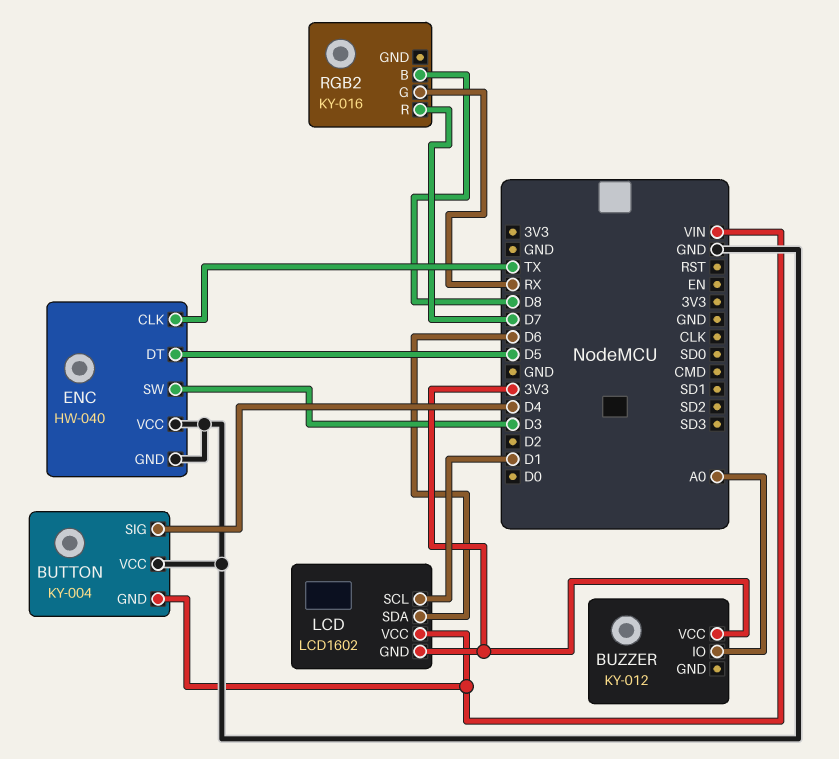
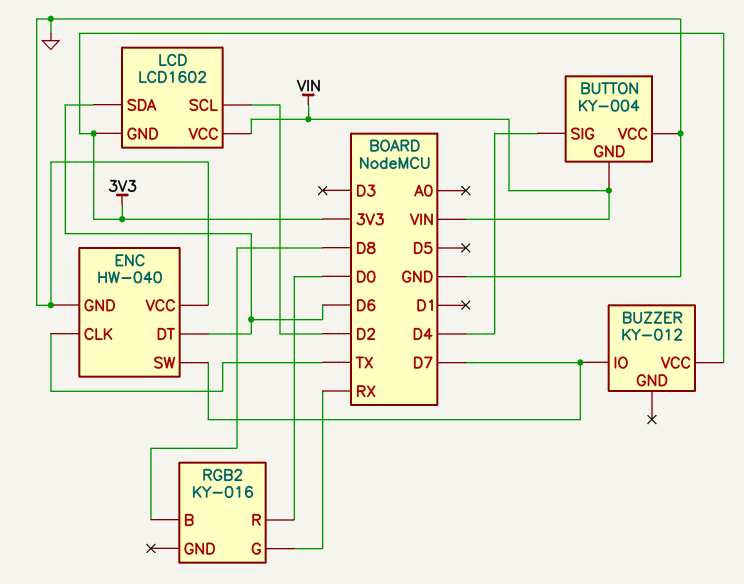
BUZZER pin IO: A0 -> D7
ENC pin DT: D5 -> D6
ENC pin SW: D3 -> D7
LCD pin SCL: D1 -> D2
RGB2 pin R: D7 -> D0

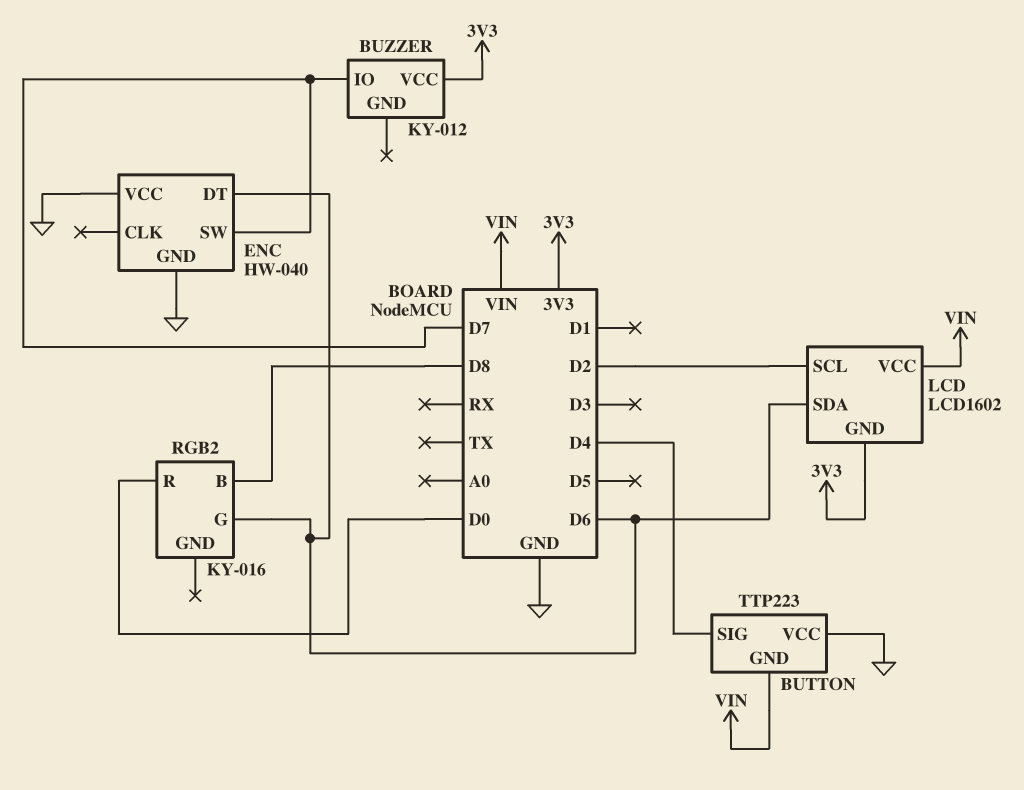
BUTTON: KY-004 -> TTP223
ENC pin CLK: TX -> none
RGB2 pin G: RX -> D6

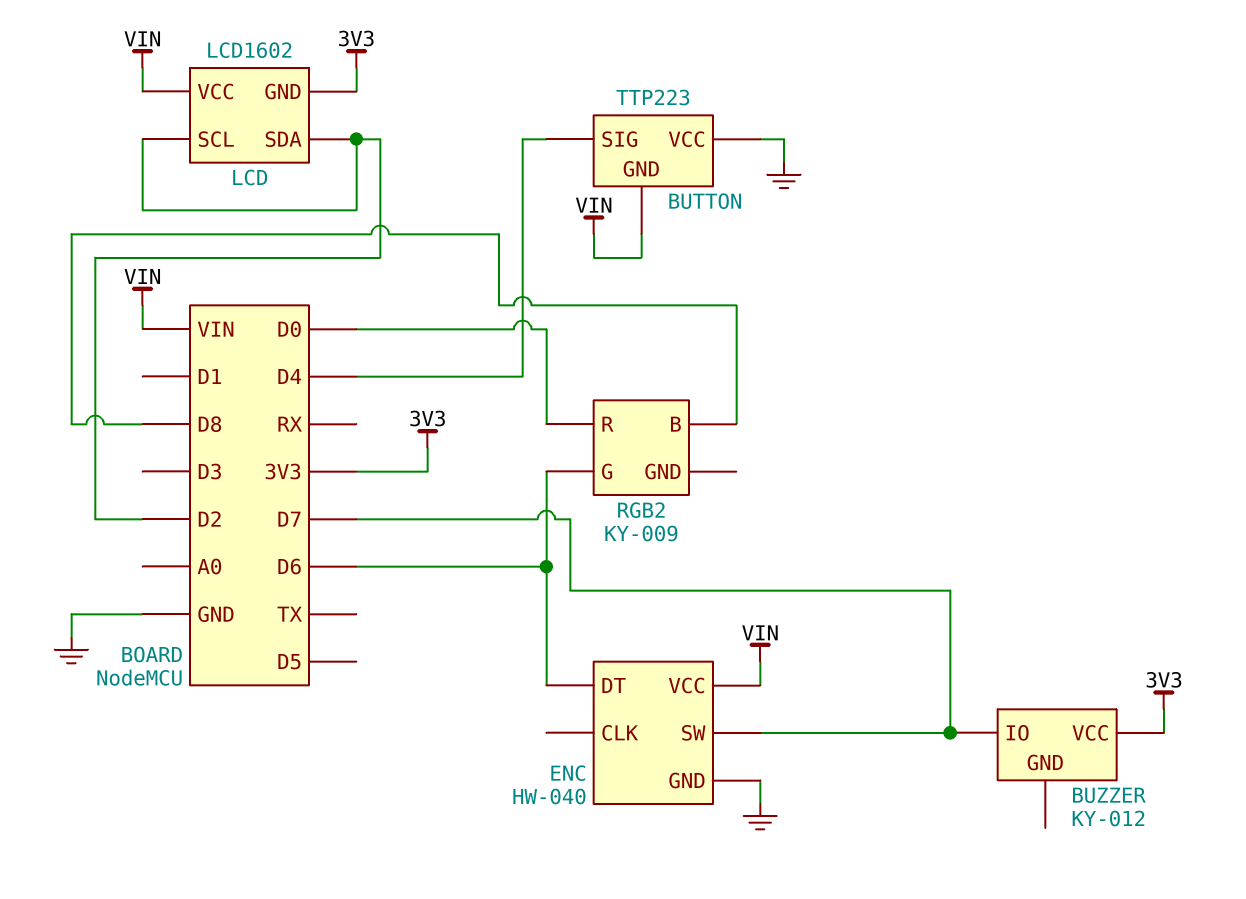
ENC pin VCC: GND -> VIN
LCD pin SDA: D6 -> D2
RGB2: KY-016 -> KY-009

